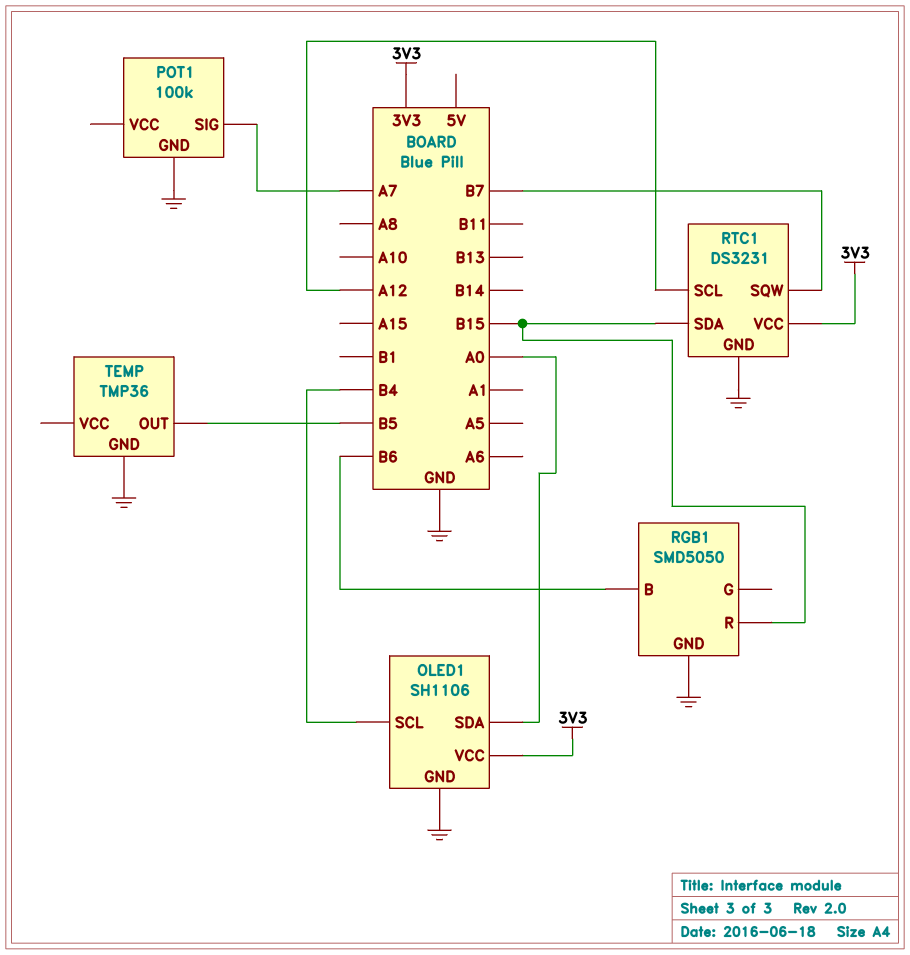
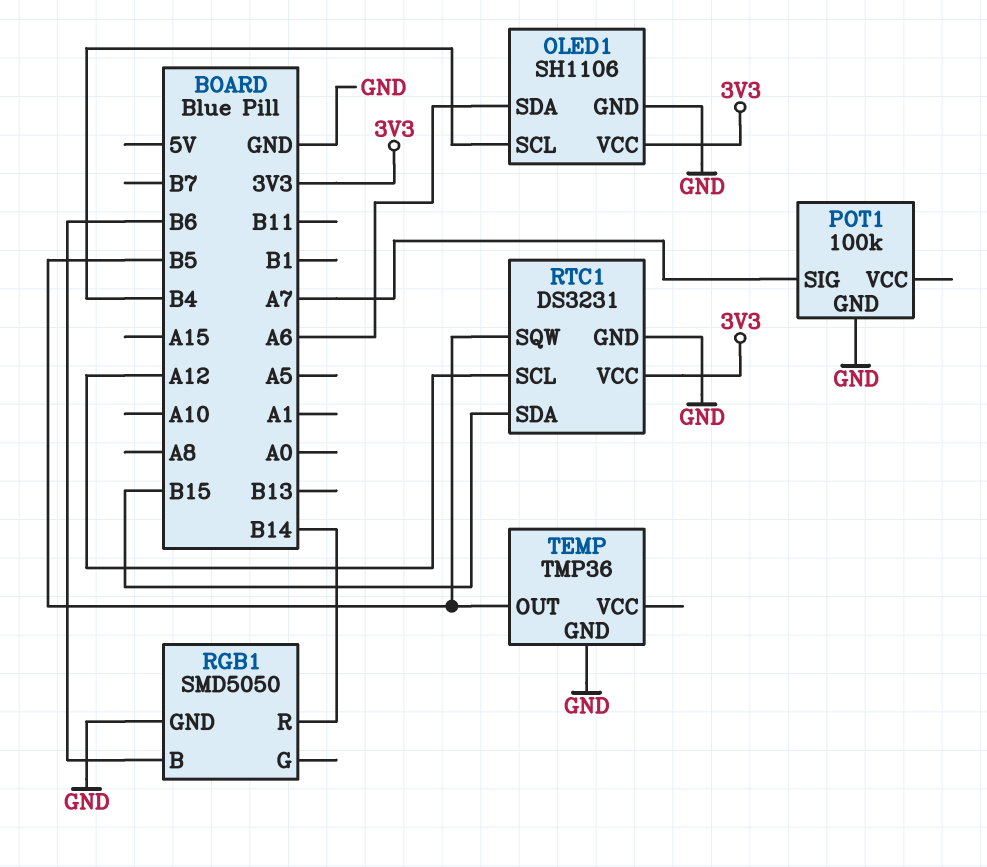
OLED1 pin SDA: A0 -> A6
RGB1 pin R: B15 -> B14
RTC1 pin SQW: B7 -> B5

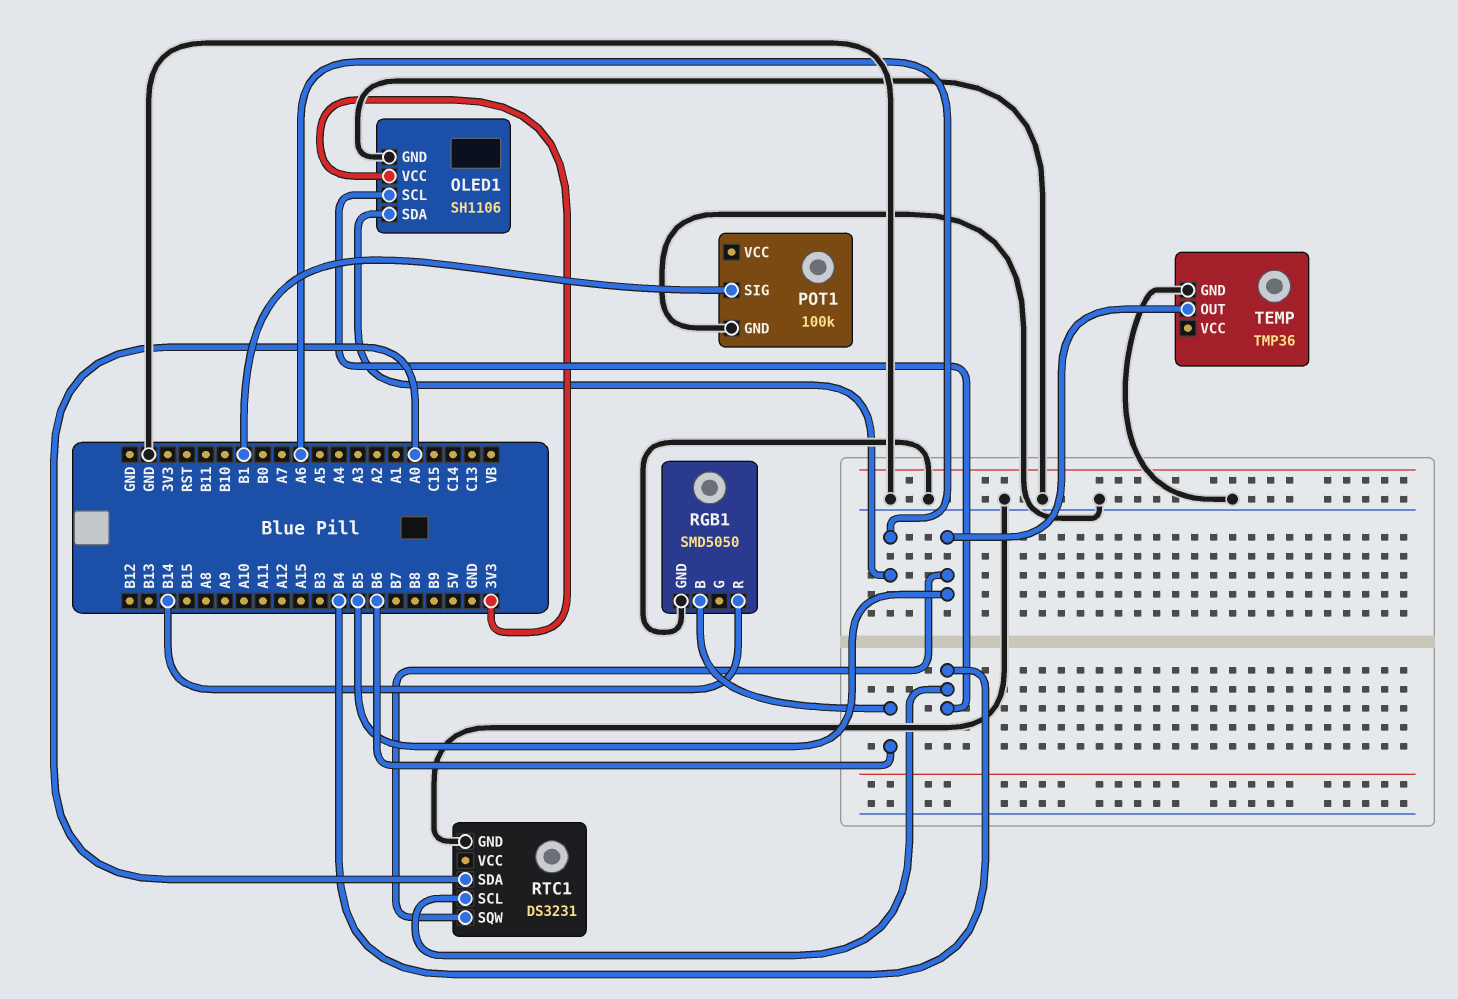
POT1 pin SIG: A7 -> B1
RTC1 pin SCL: A12 -> B4
RTC1 pin SDA: B15 -> A0
RTC1 pin VCC: 3V3 -> none

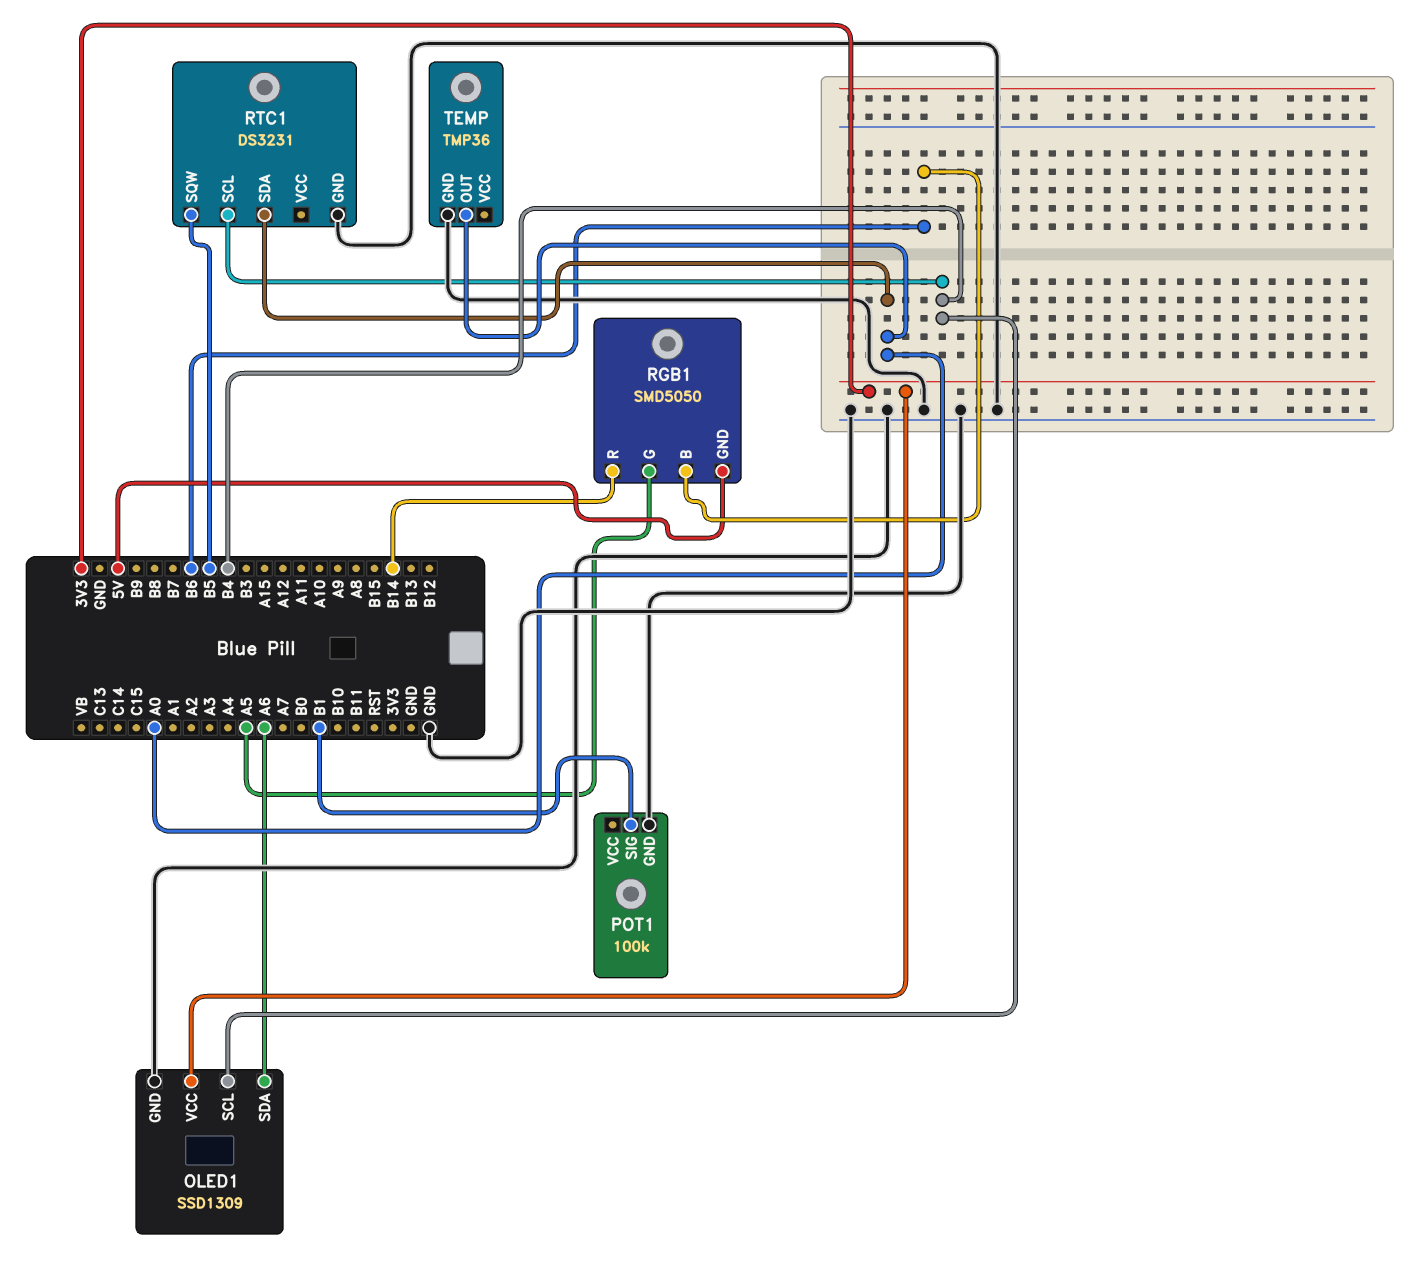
OLED1: SH1106 -> SSD1309
RGB1 pin G: none -> A5
RGB1 pin GND: GND -> 5V
TEMP pin OUT: B5 -> A0

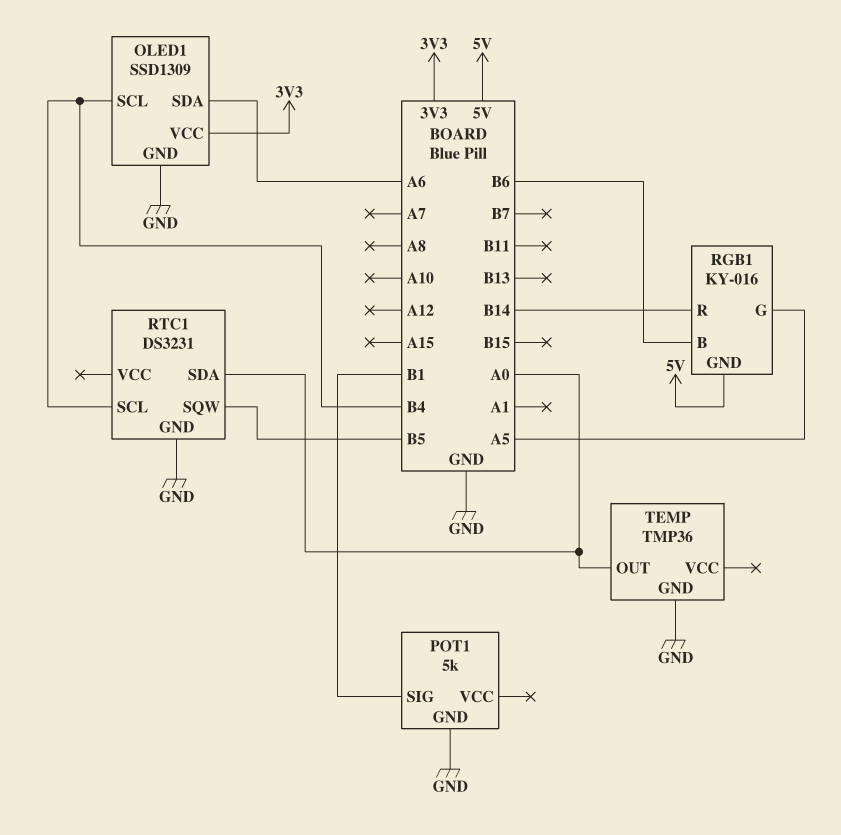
POT1: 100k -> 5k
RGB1: SMD5050 -> KY-016

